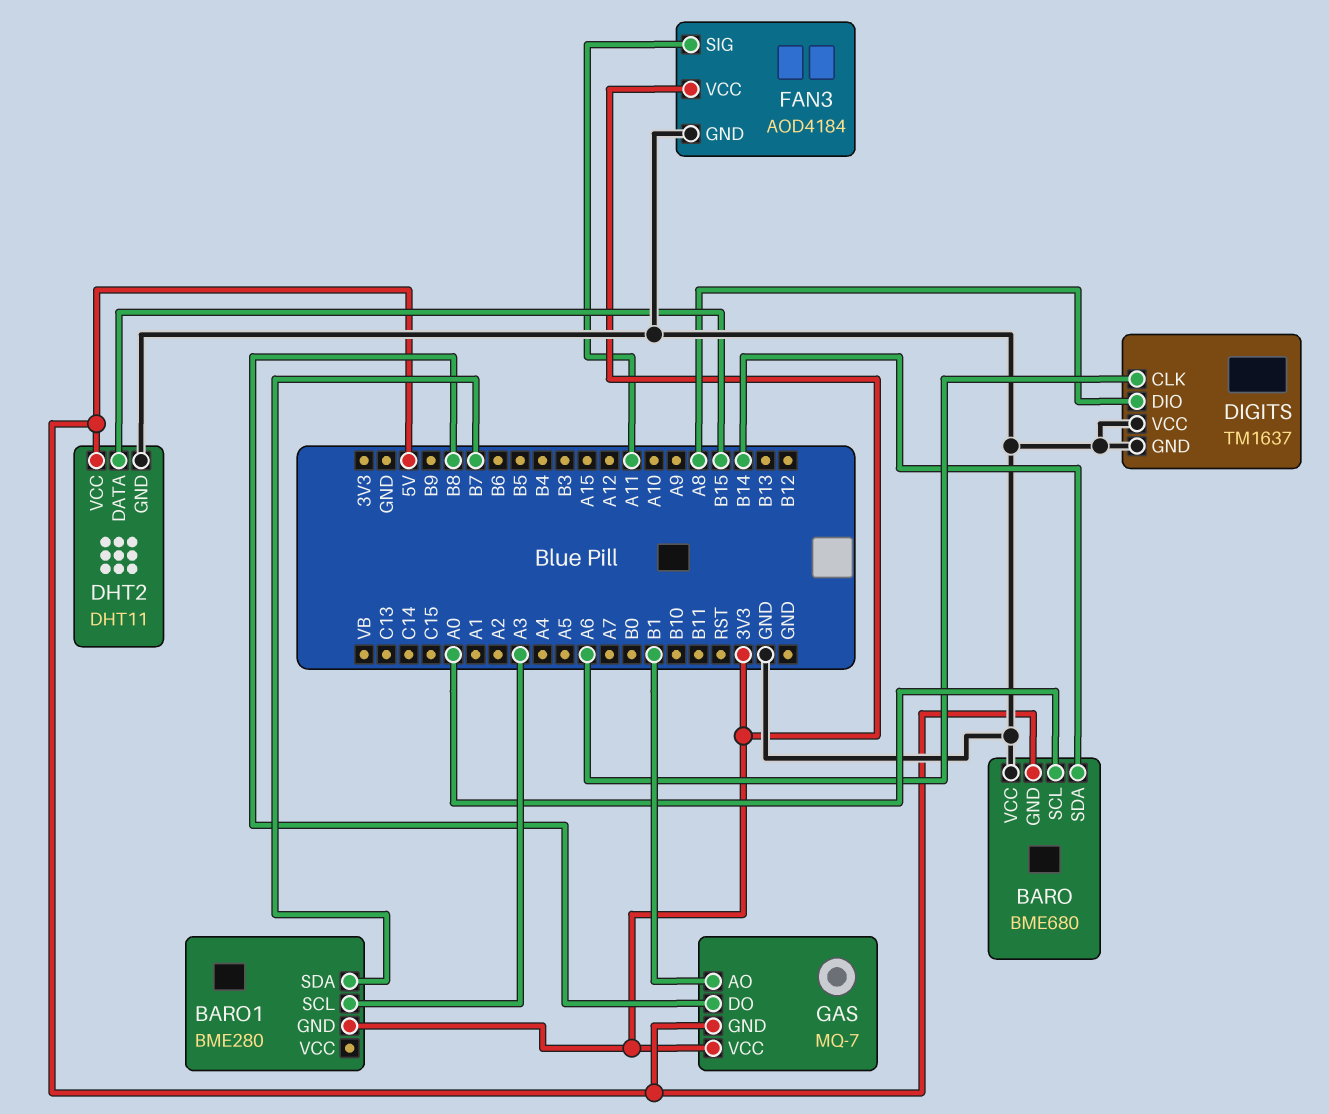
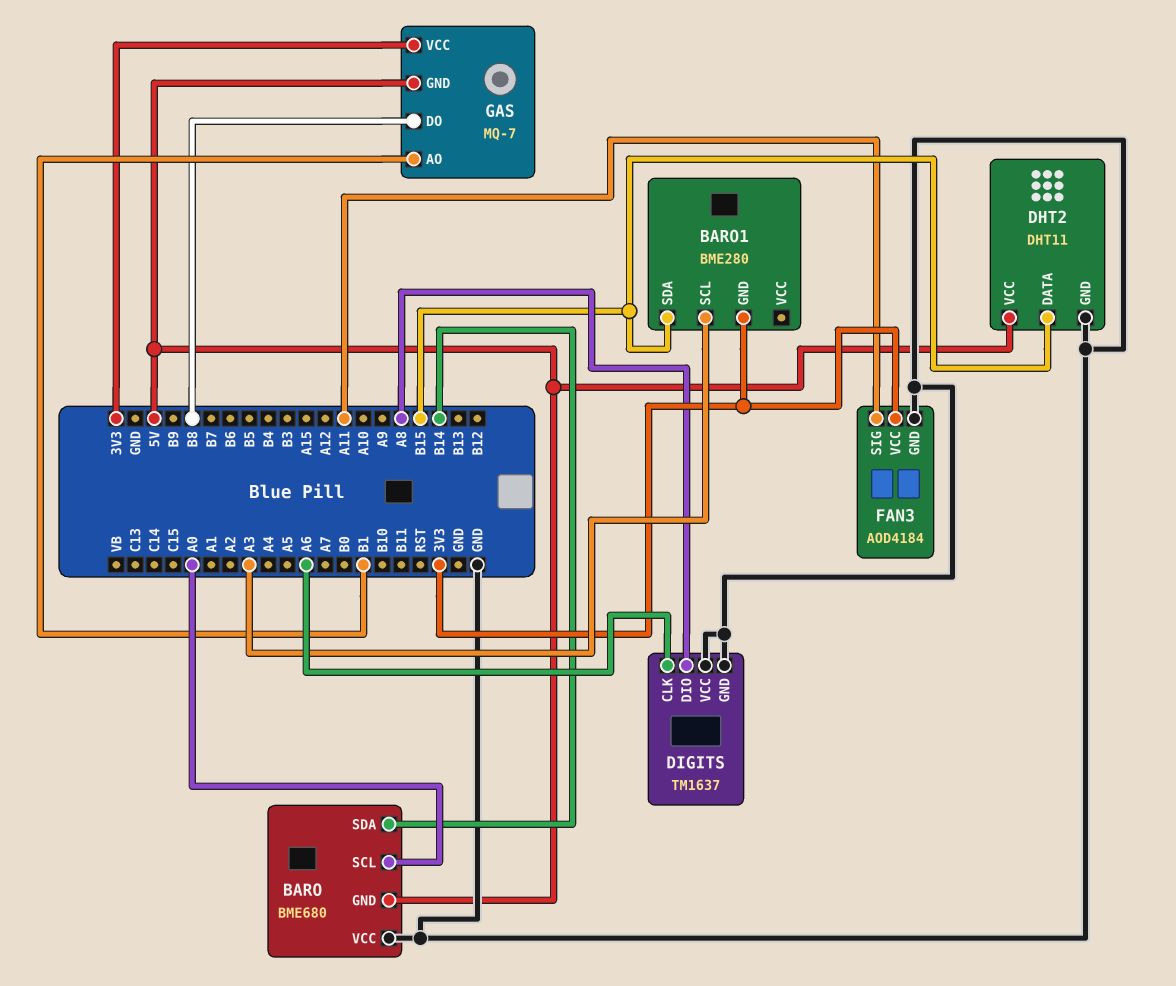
BARO1 pin SDA: B7 -> B15

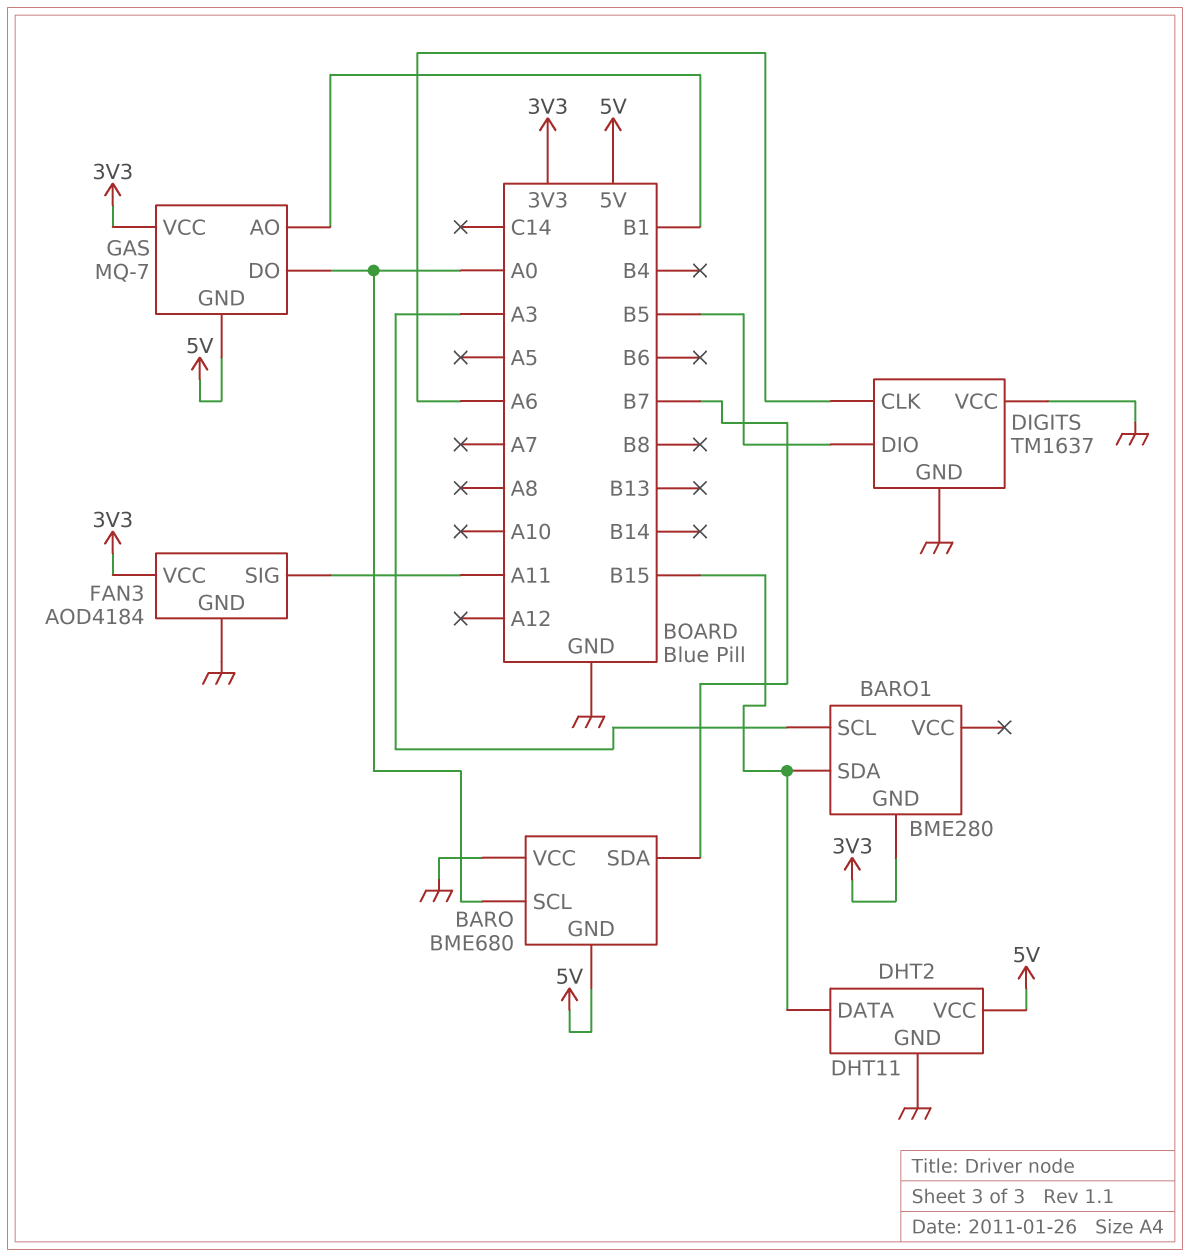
BARO pin SDA: B14 -> B7
DIGITS pin DIO: A8 -> B5
GAS pin DO: B8 -> A0

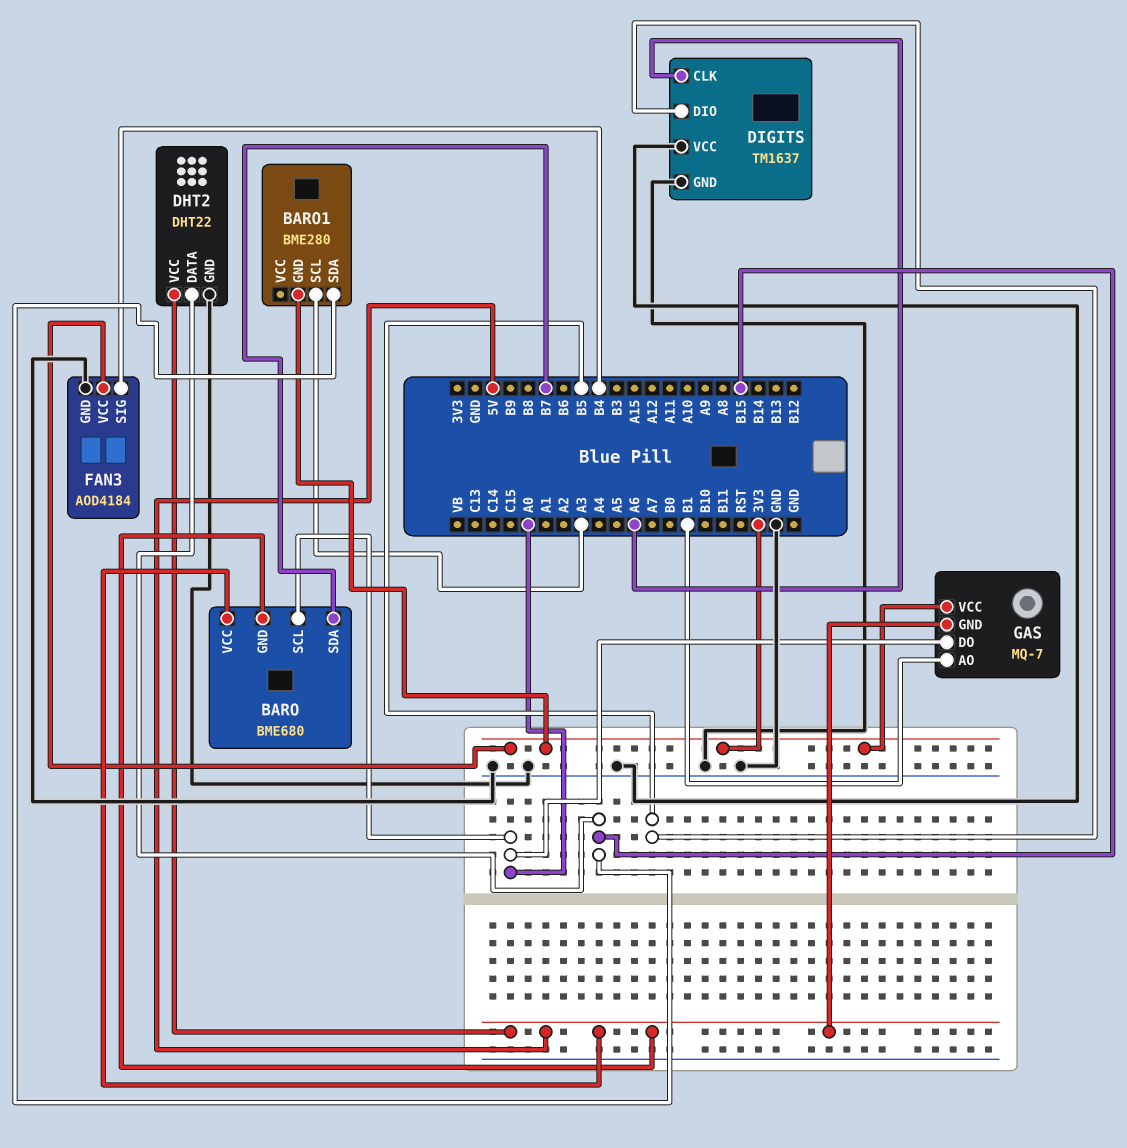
BARO pin VCC: GND -> 5V
DHT2: DHT11 -> DHT22
FAN3 pin SIG: A11 -> B4

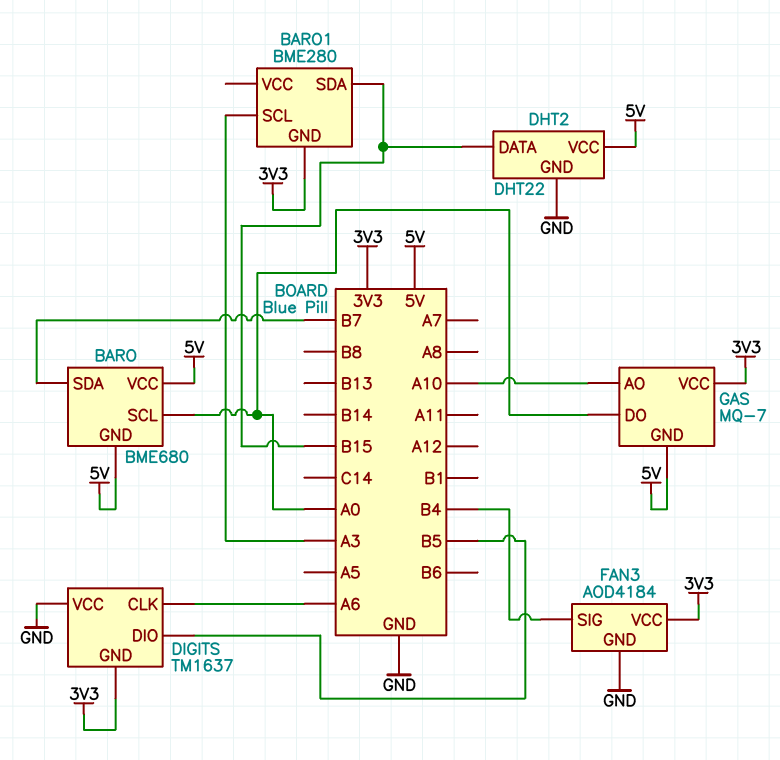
DIGITS pin GND: GND -> 3V3
GAS pin AO: B1 -> A10

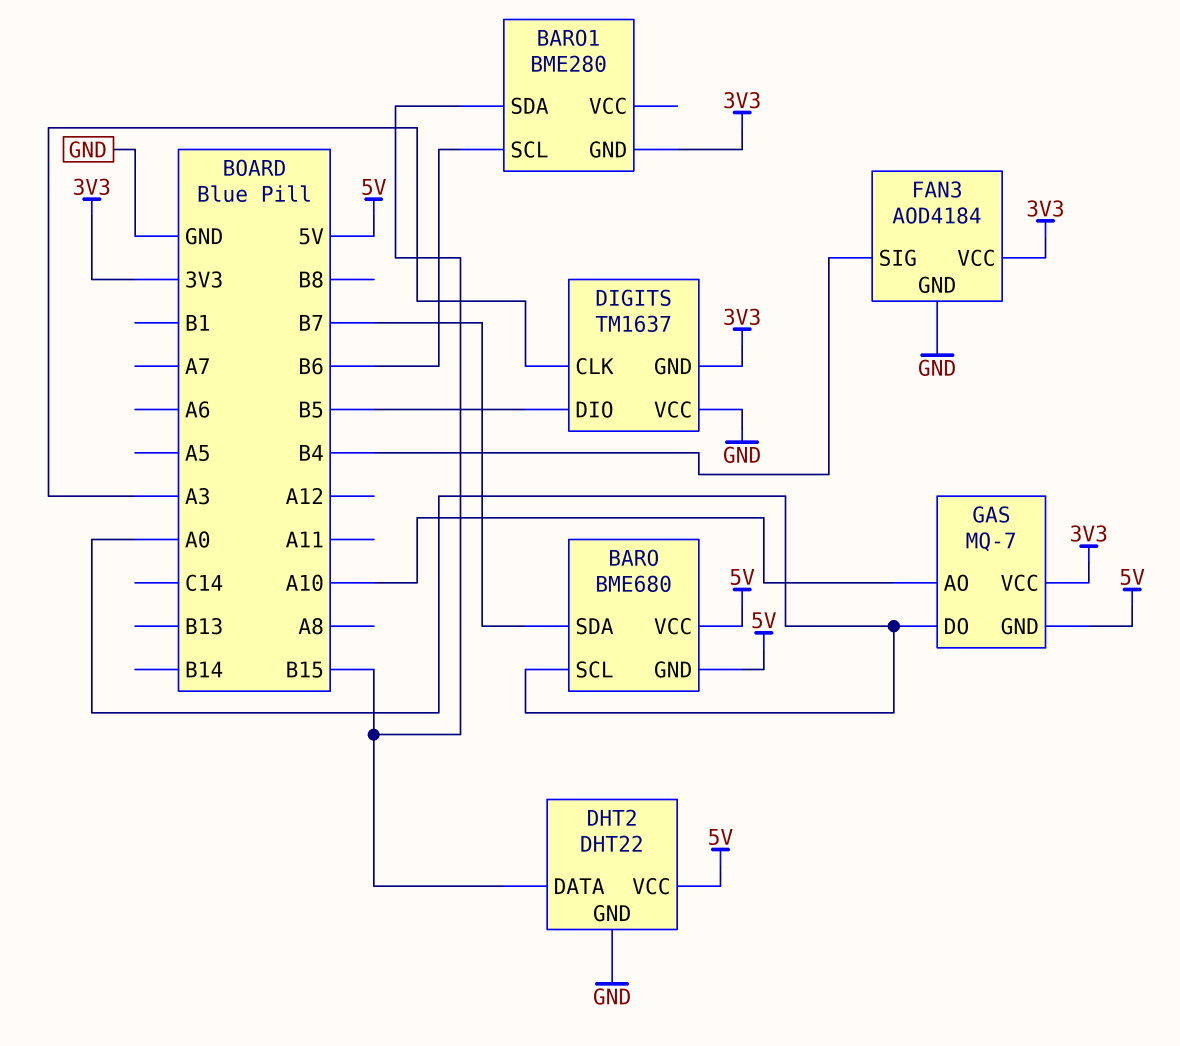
BARO1 pin SCL: A3 -> B6
DIGITS pin CLK: A6 -> A3

